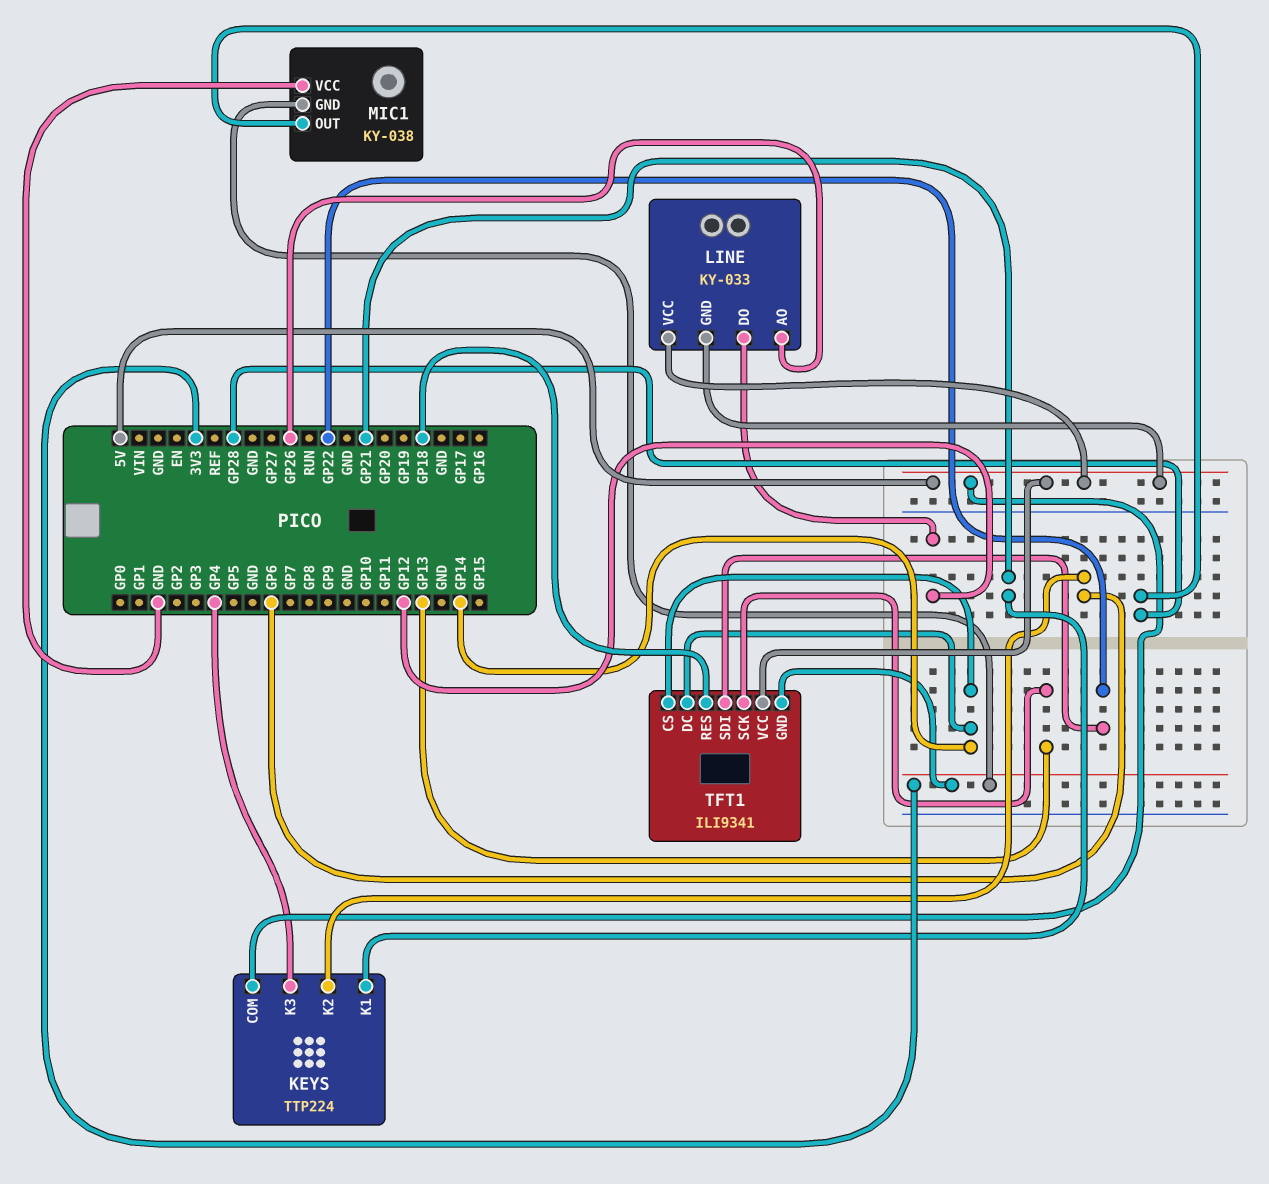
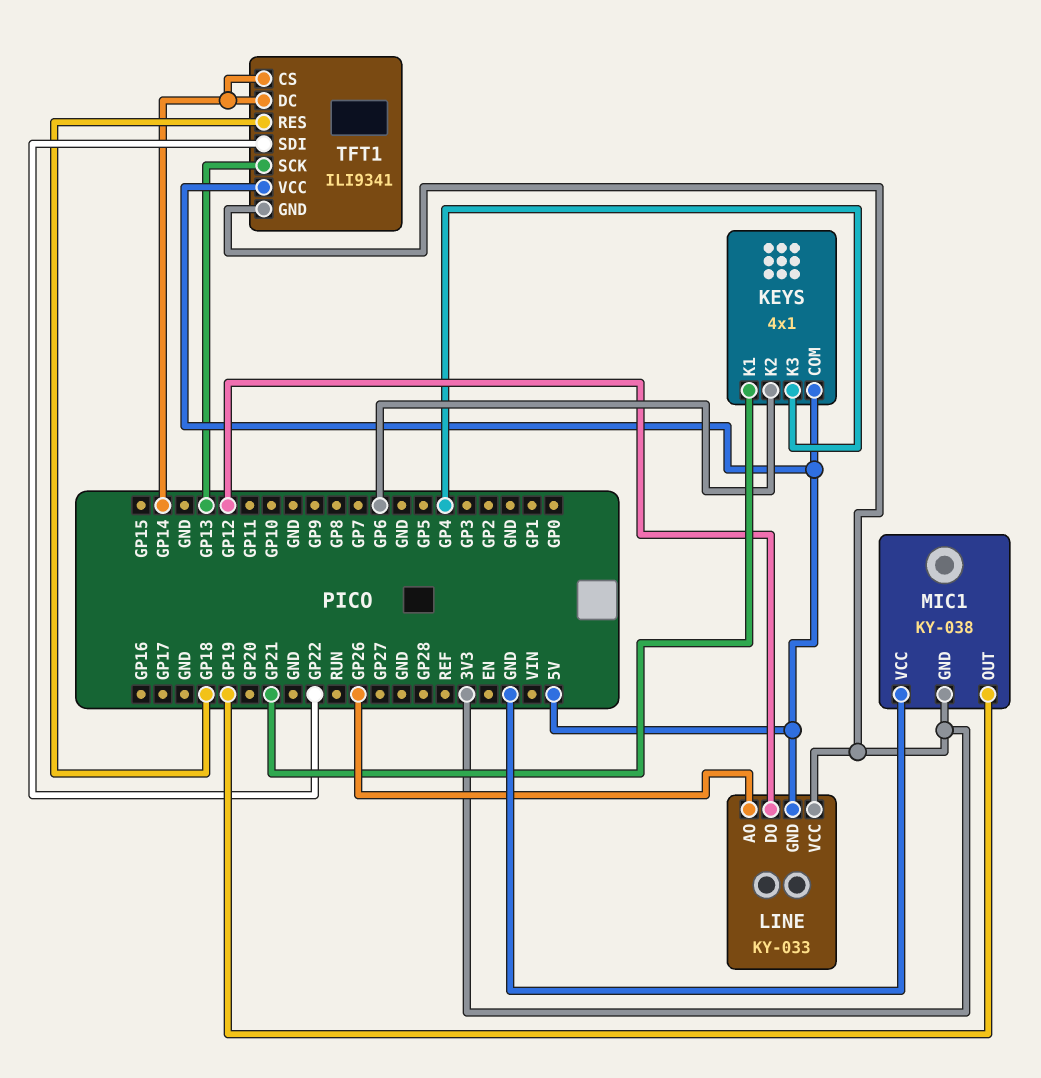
KEYS: TTP224 -> 4x1
LINE pin VCC: 5V -> 3V3
MIC1 pin OUT: GP28 -> GP19

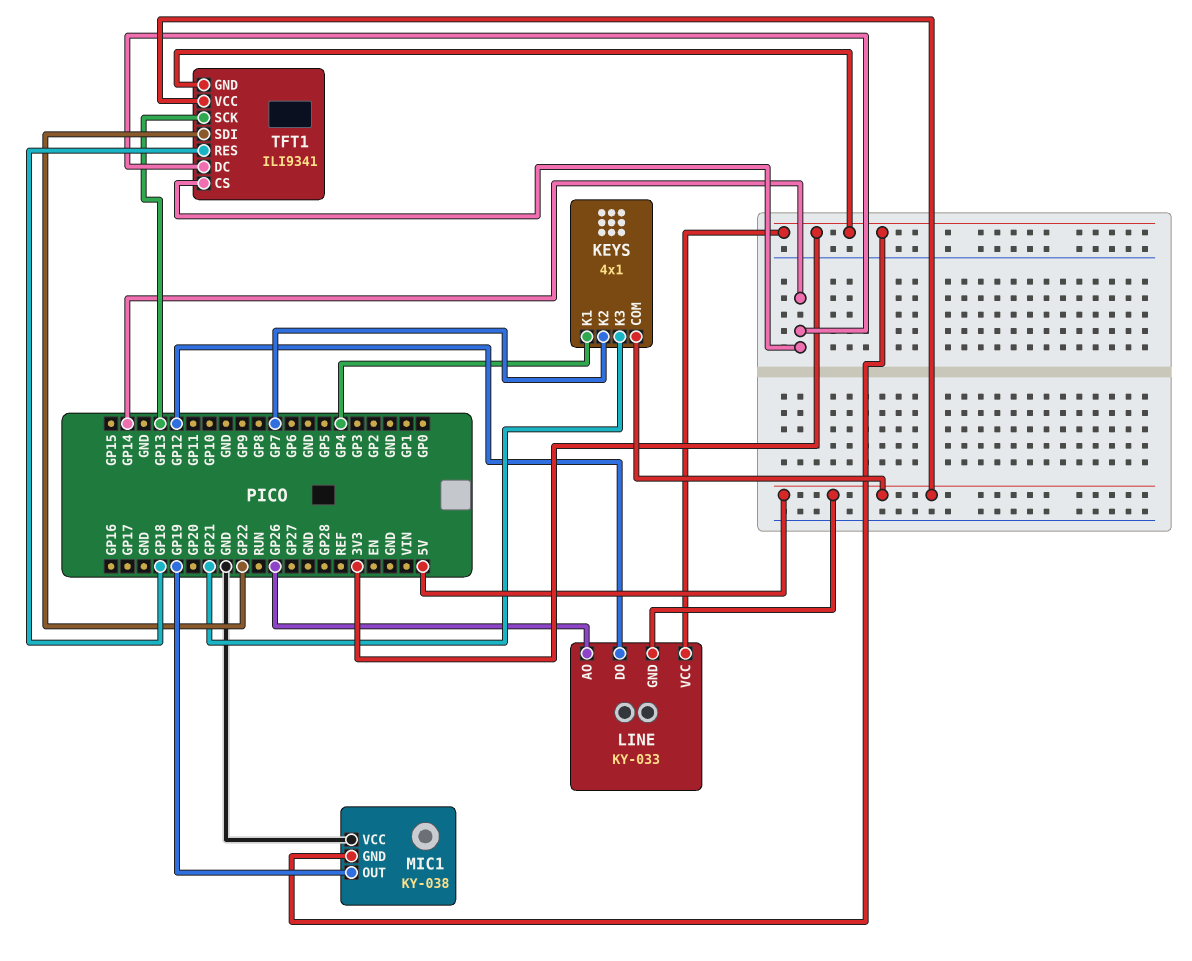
KEYS pin K1: GP21 -> GP4
KEYS pin K2: GP6 -> GP7
KEYS pin K3: GP4 -> GP21

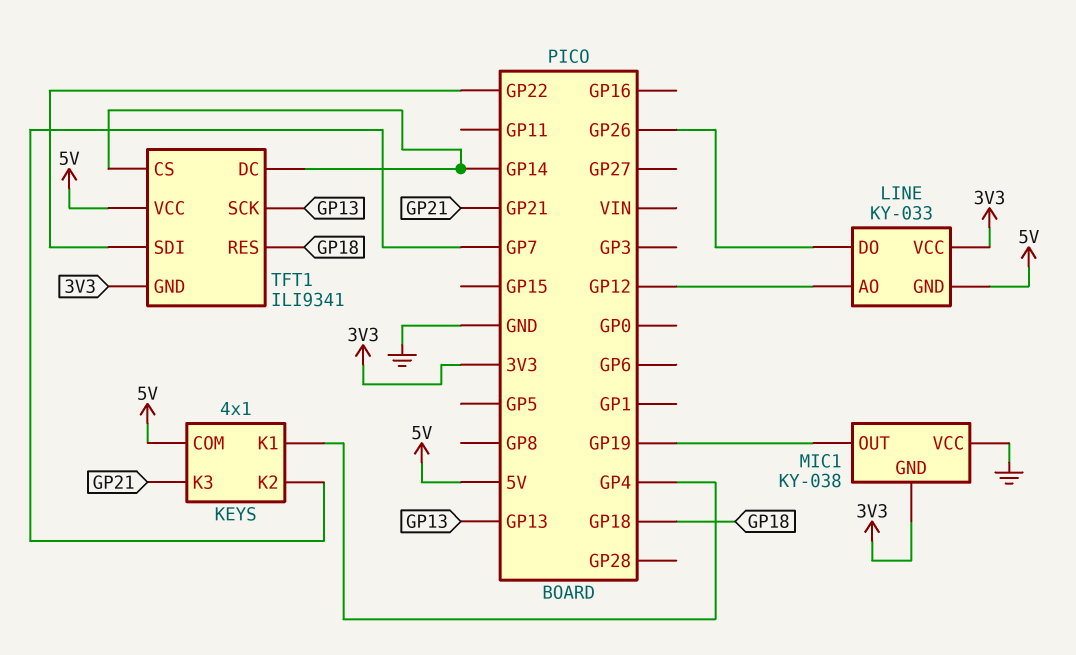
LINE pin AO: GP26 -> GP12
LINE pin DO: GP12 -> GP26

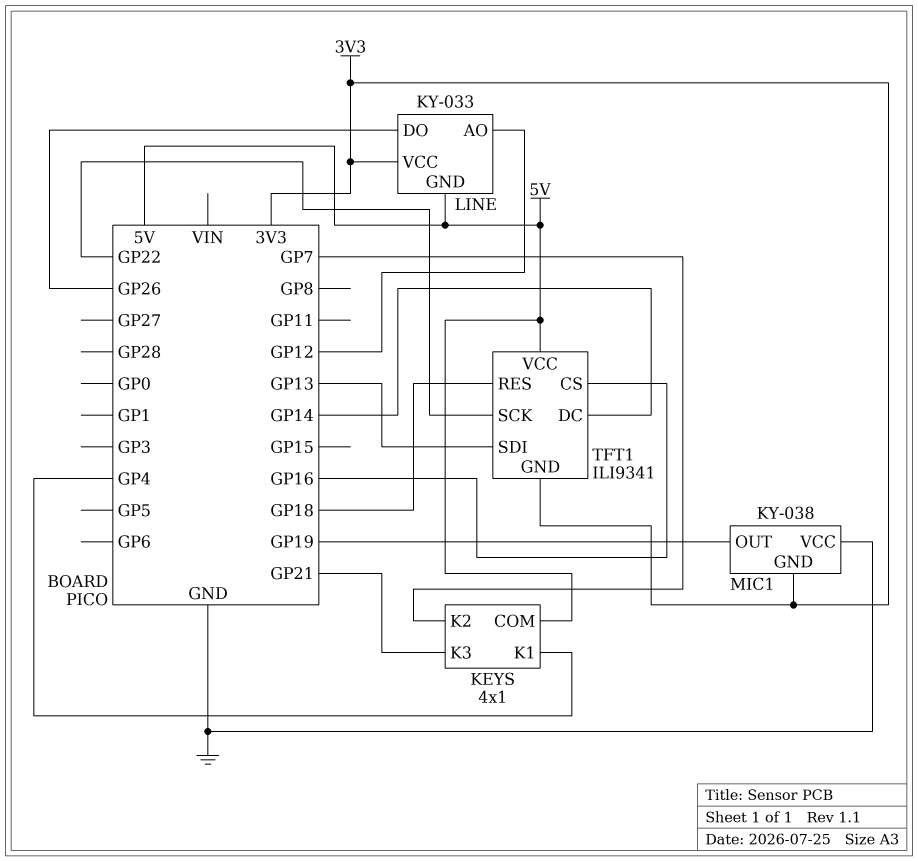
TFT1 pin CS: GP14 -> GP16
TFT1 pin SCK: GP13 -> GP22
TFT1 pin SDI: GP22 -> GP13

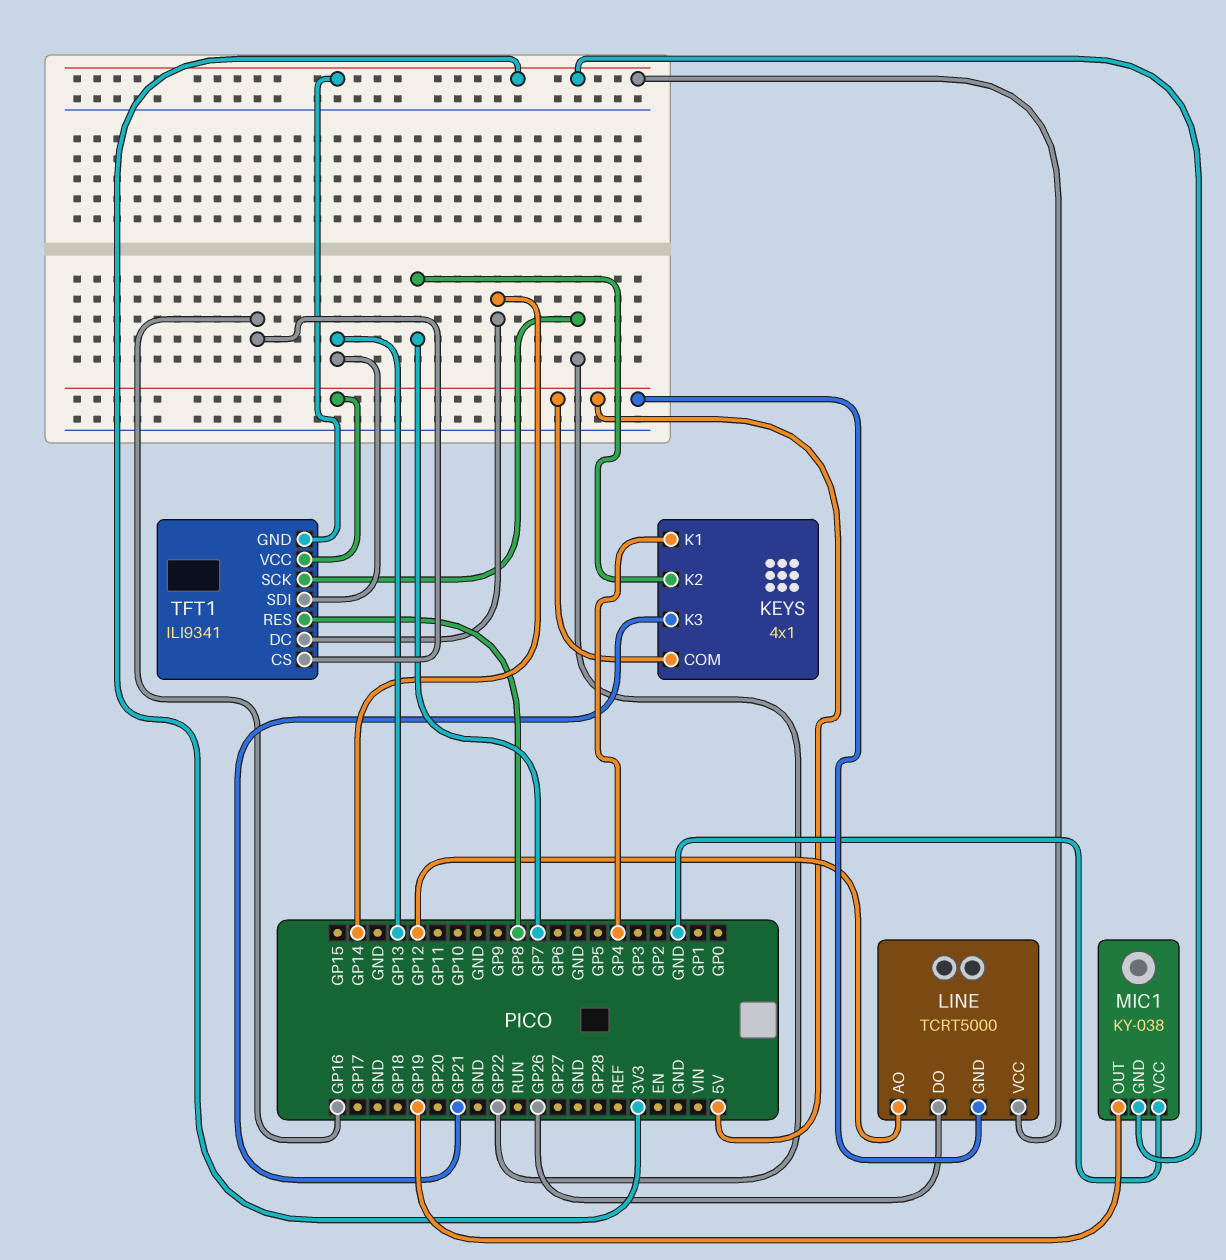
LINE: KY-033 -> TCRT5000
TFT1 pin RES: GP18 -> GP8

